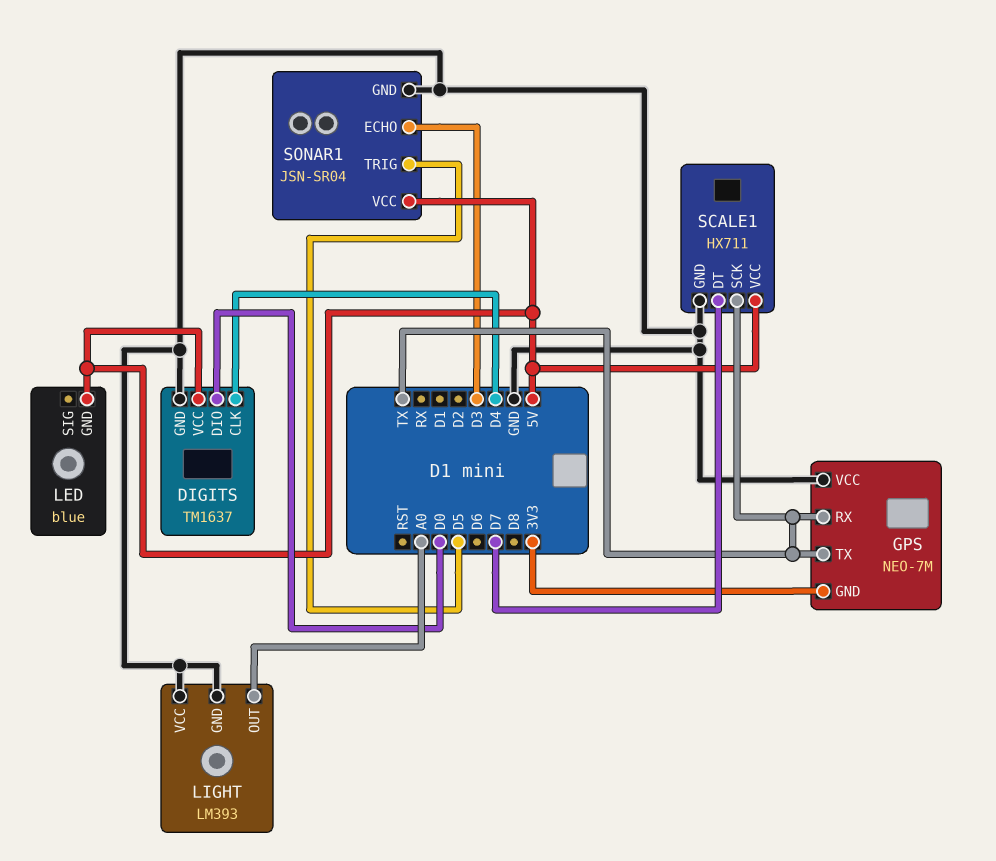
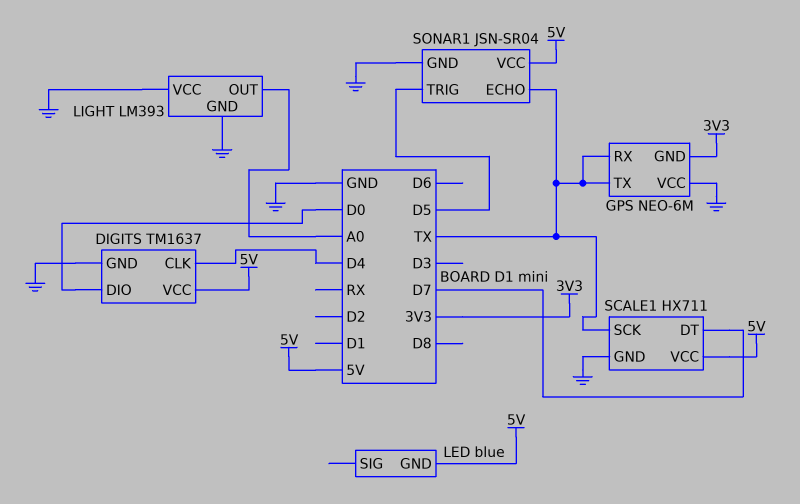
GPS: NEO-7M -> NEO-6M
SONAR1 pin ECHO: D3 -> TX

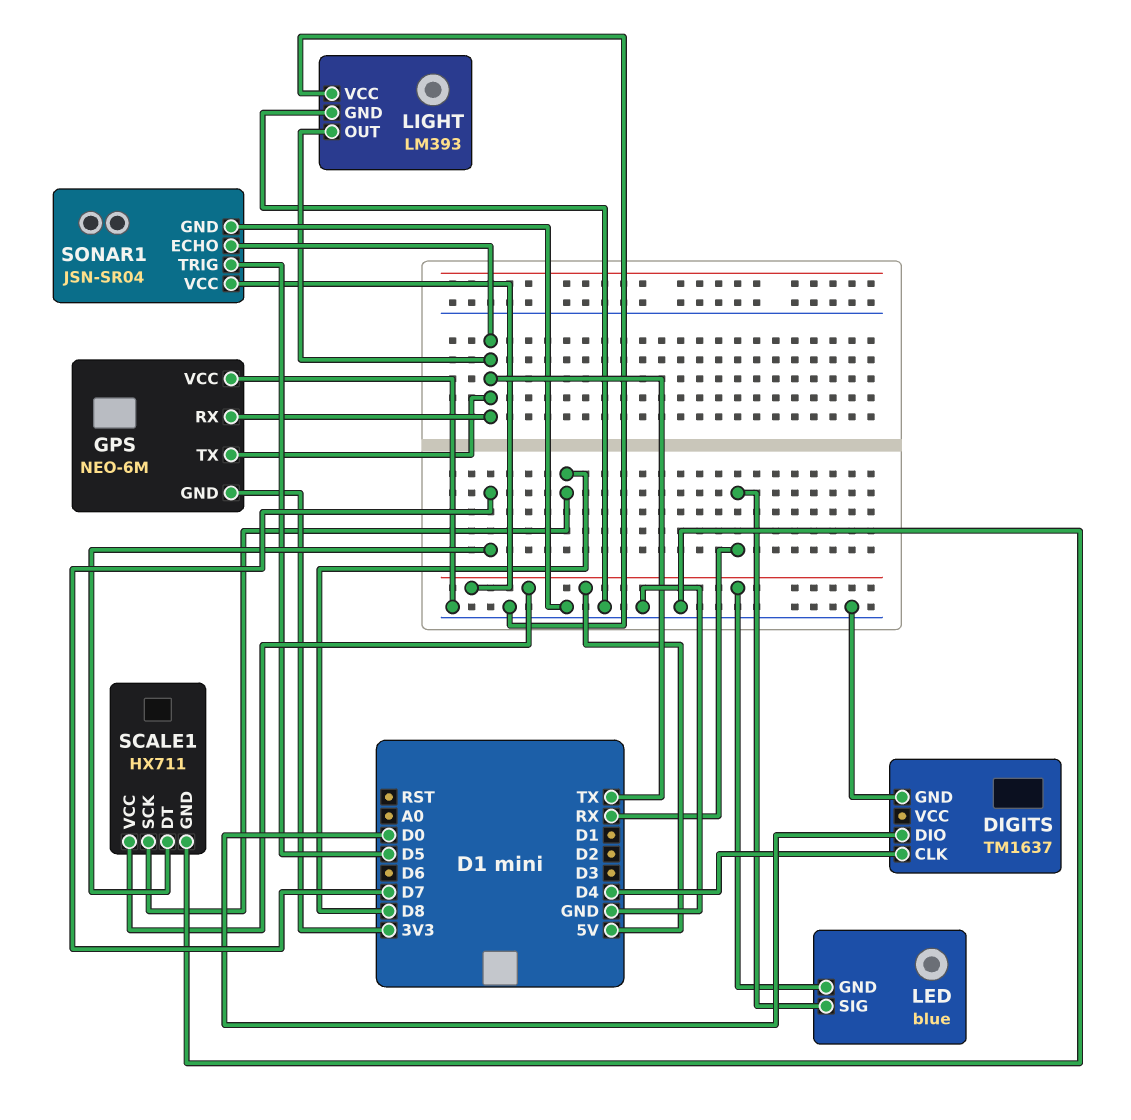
DIGITS pin VCC: 5V -> none
LED pin SIG: none -> RX
LIGHT pin OUT: A0 -> TX
SCALE1 pin SCK: TX -> D8

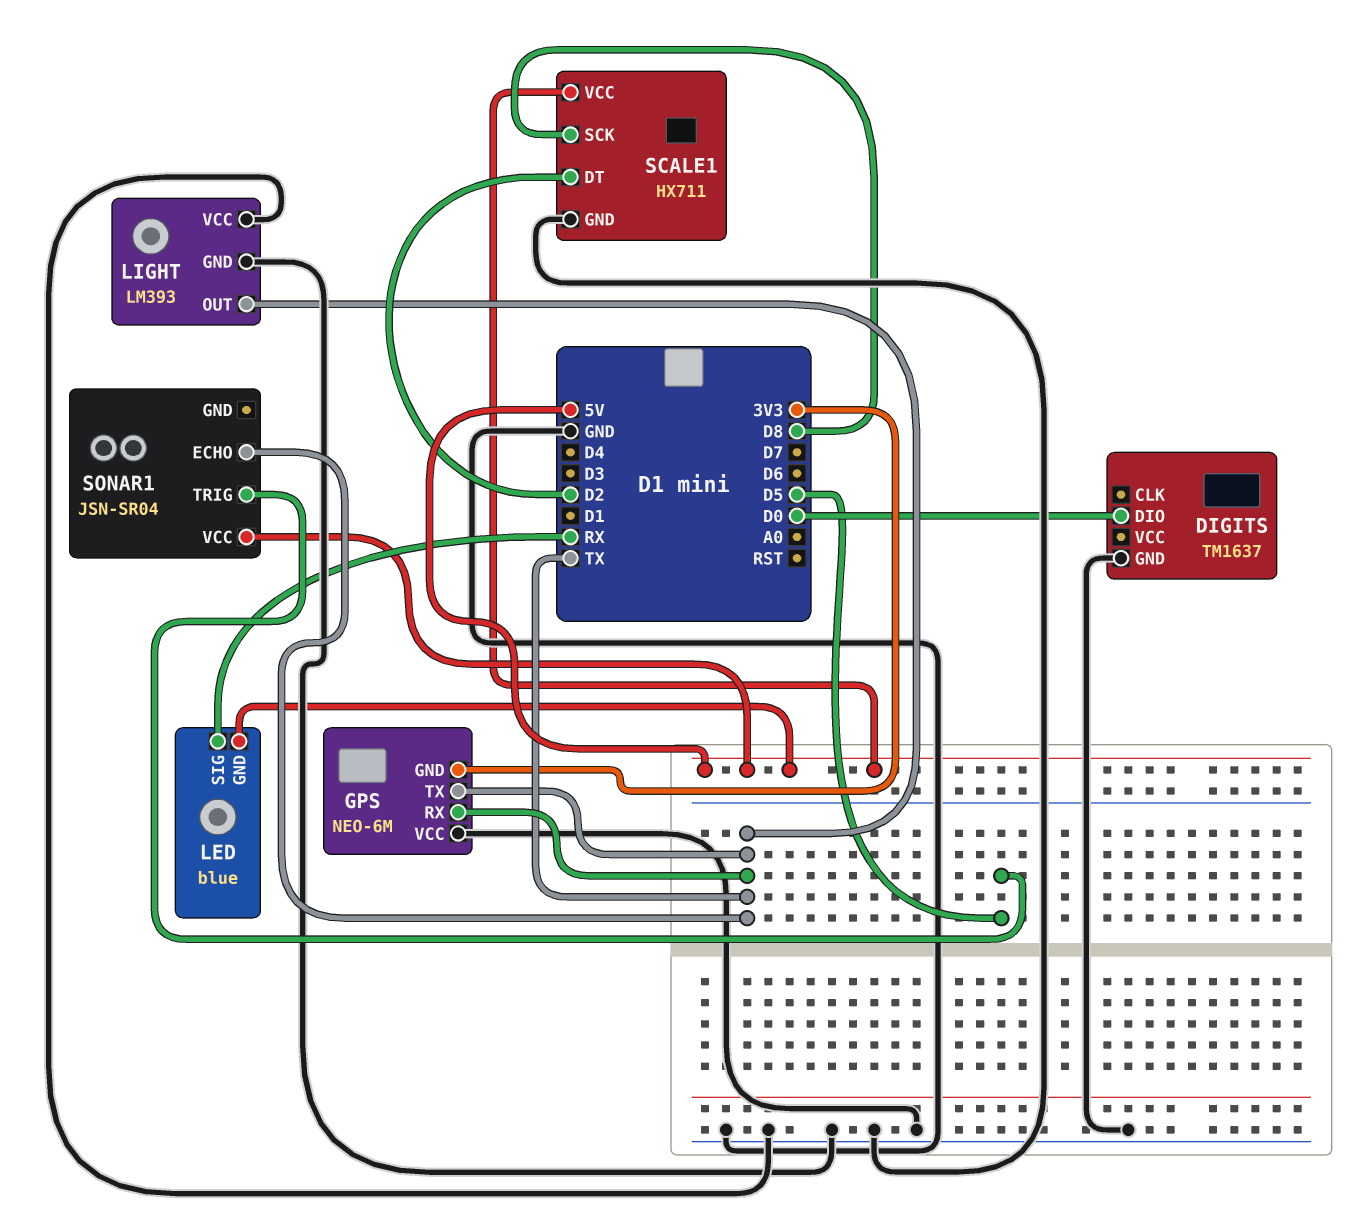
DIGITS pin CLK: D4 -> none
SCALE1 pin DT: D7 -> D2
SONAR1 pin GND: GND -> none

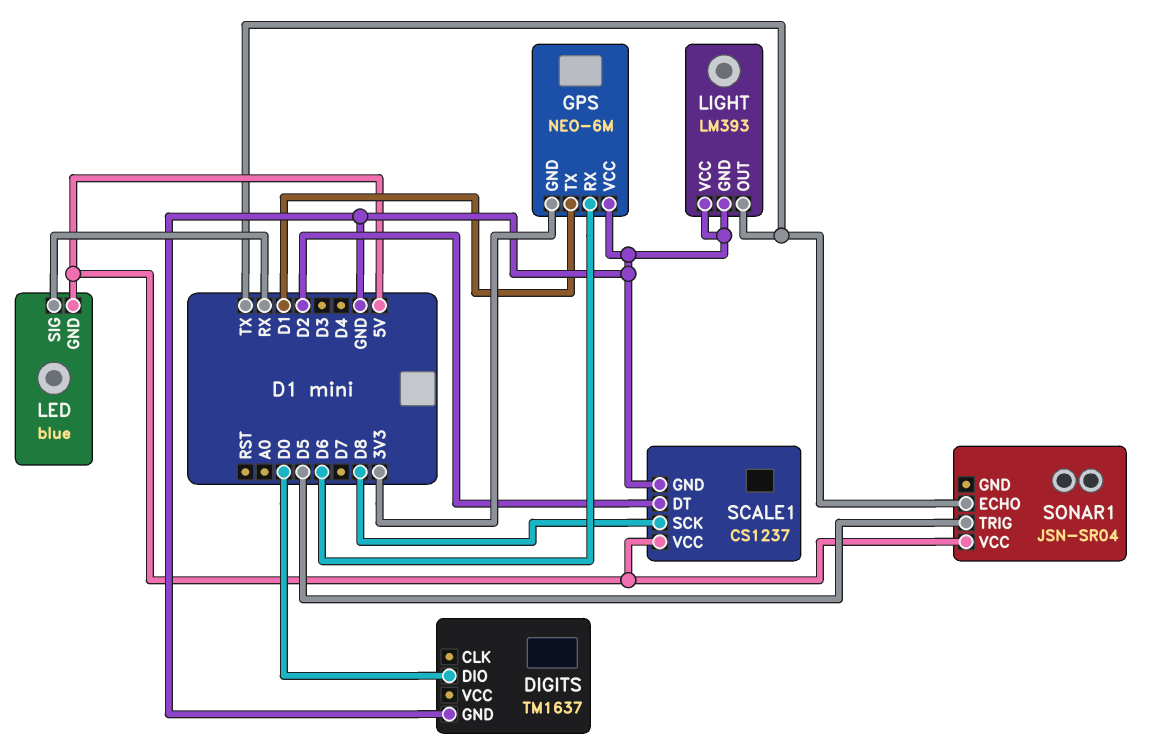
GPS pin RX: TX -> D6
GPS pin TX: TX -> D1
SCALE1: HX711 -> CS1237

